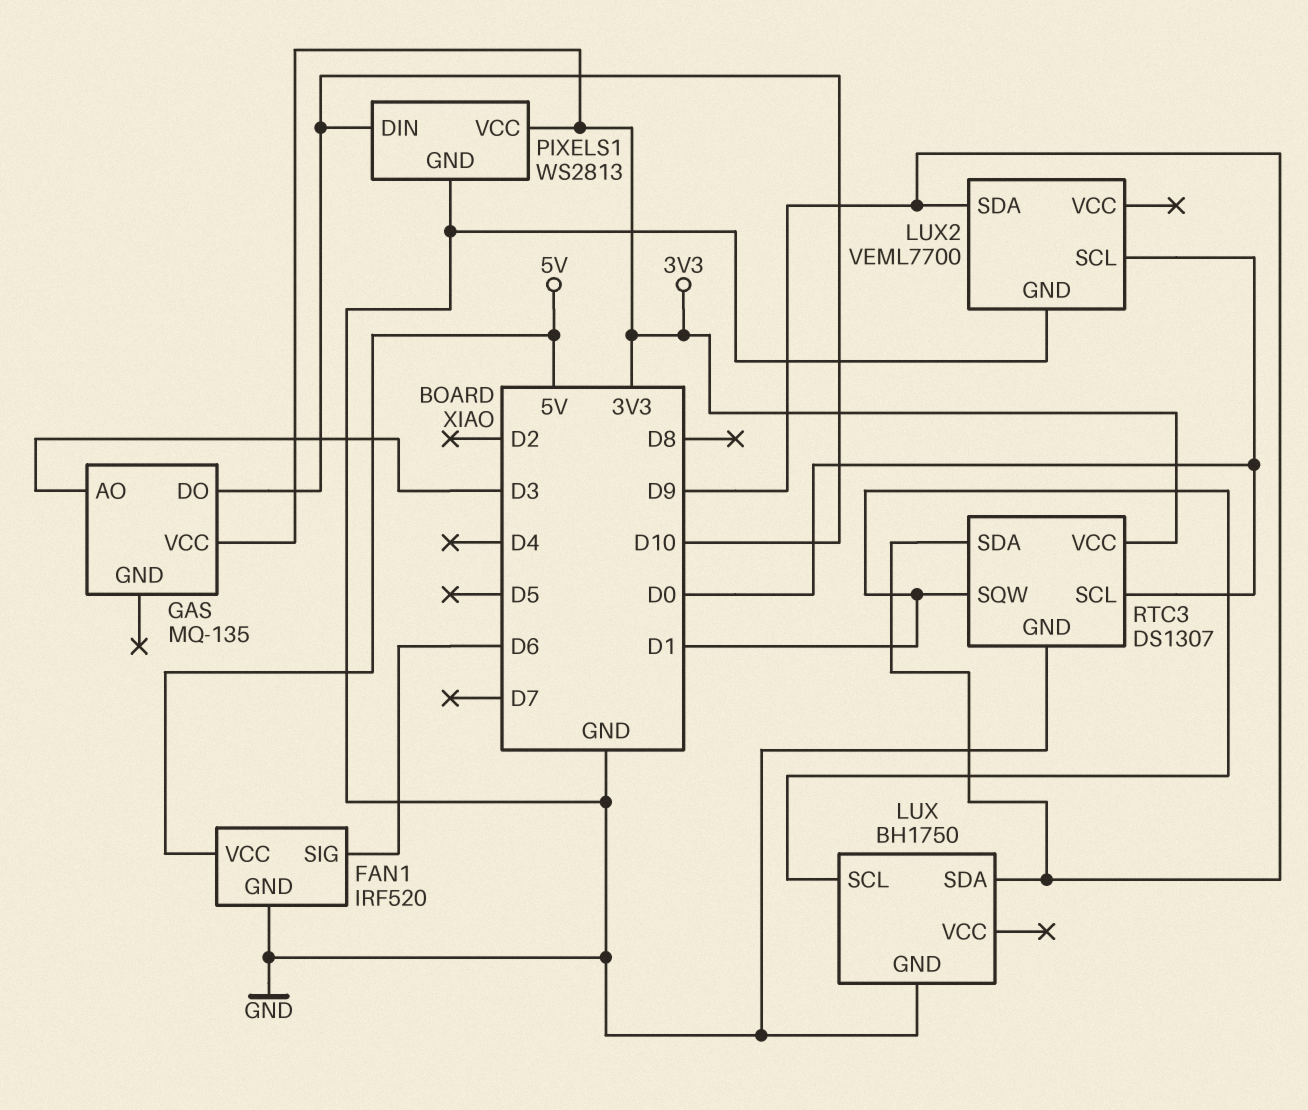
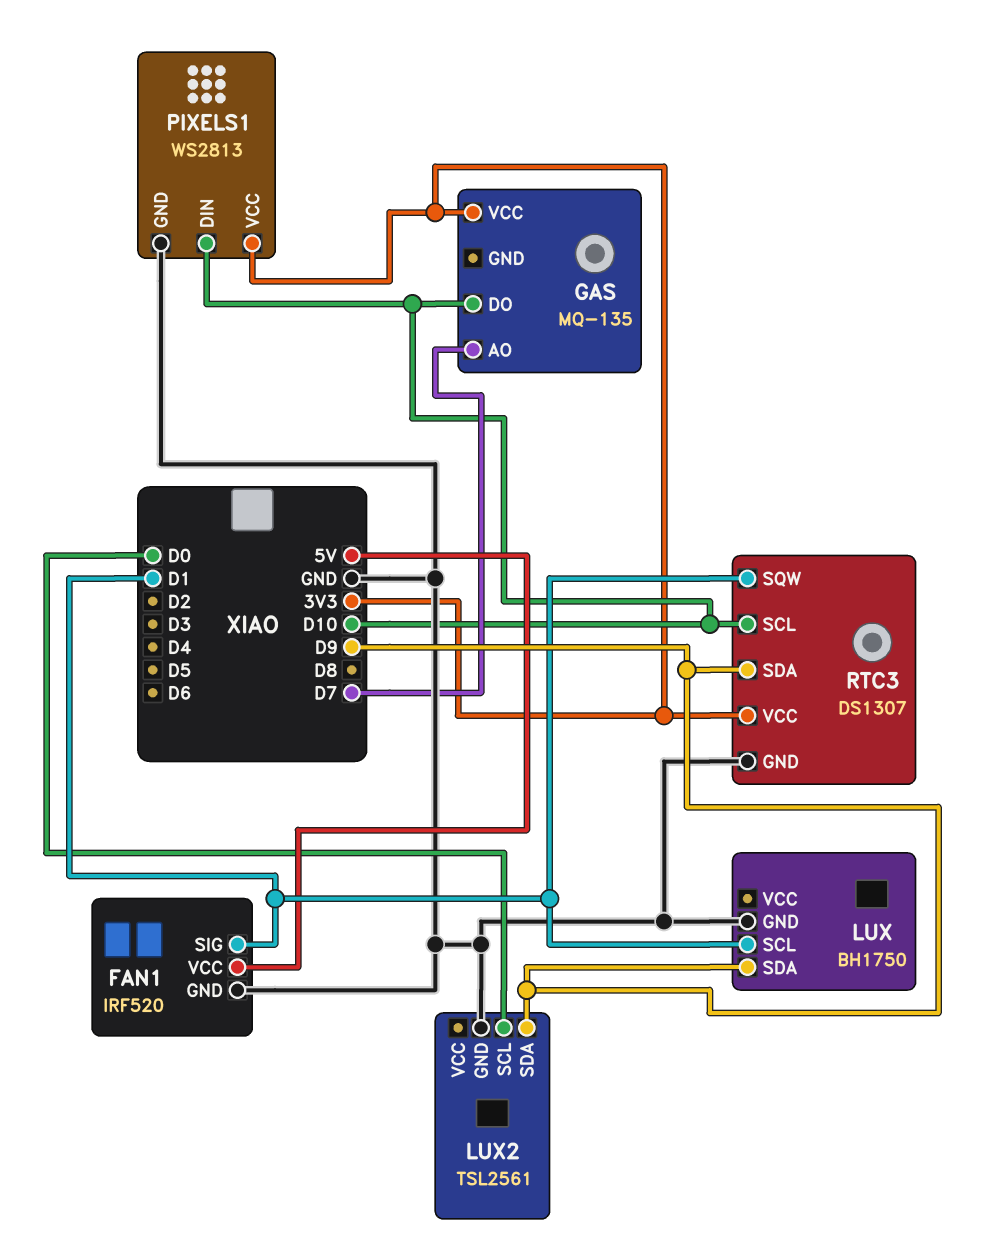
FAN1 pin SIG: D6 -> D1
GAS pin AO: D3 -> D7
LUX2: VEML7700 -> TSL2561
RTC3 pin SCL: D0 -> D10

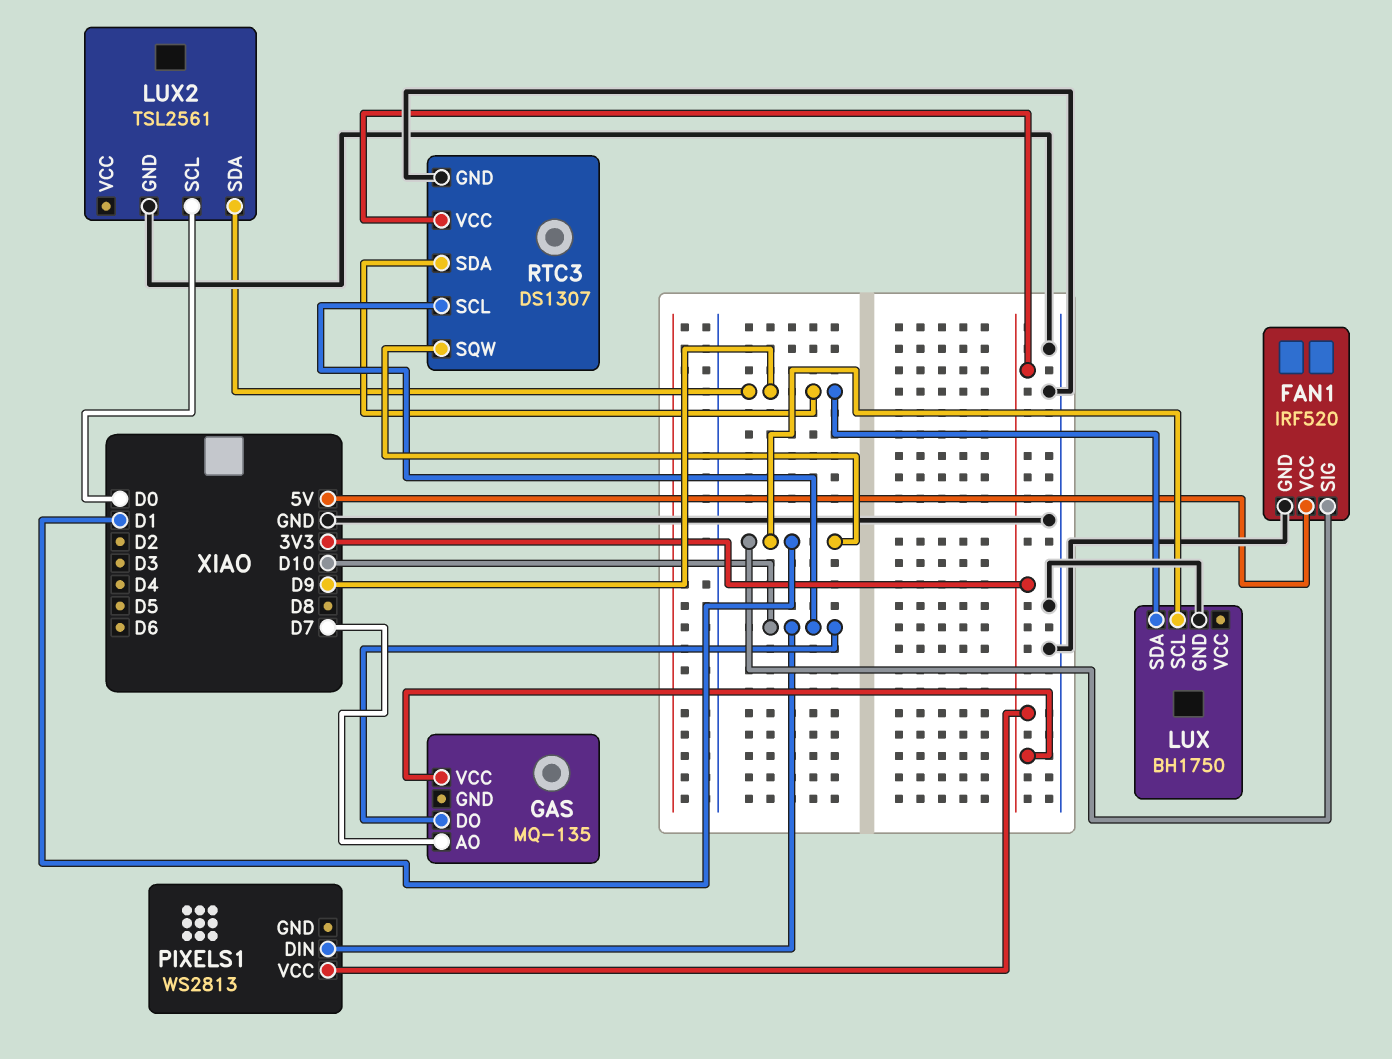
PIXELS1 pin GND: GND -> none

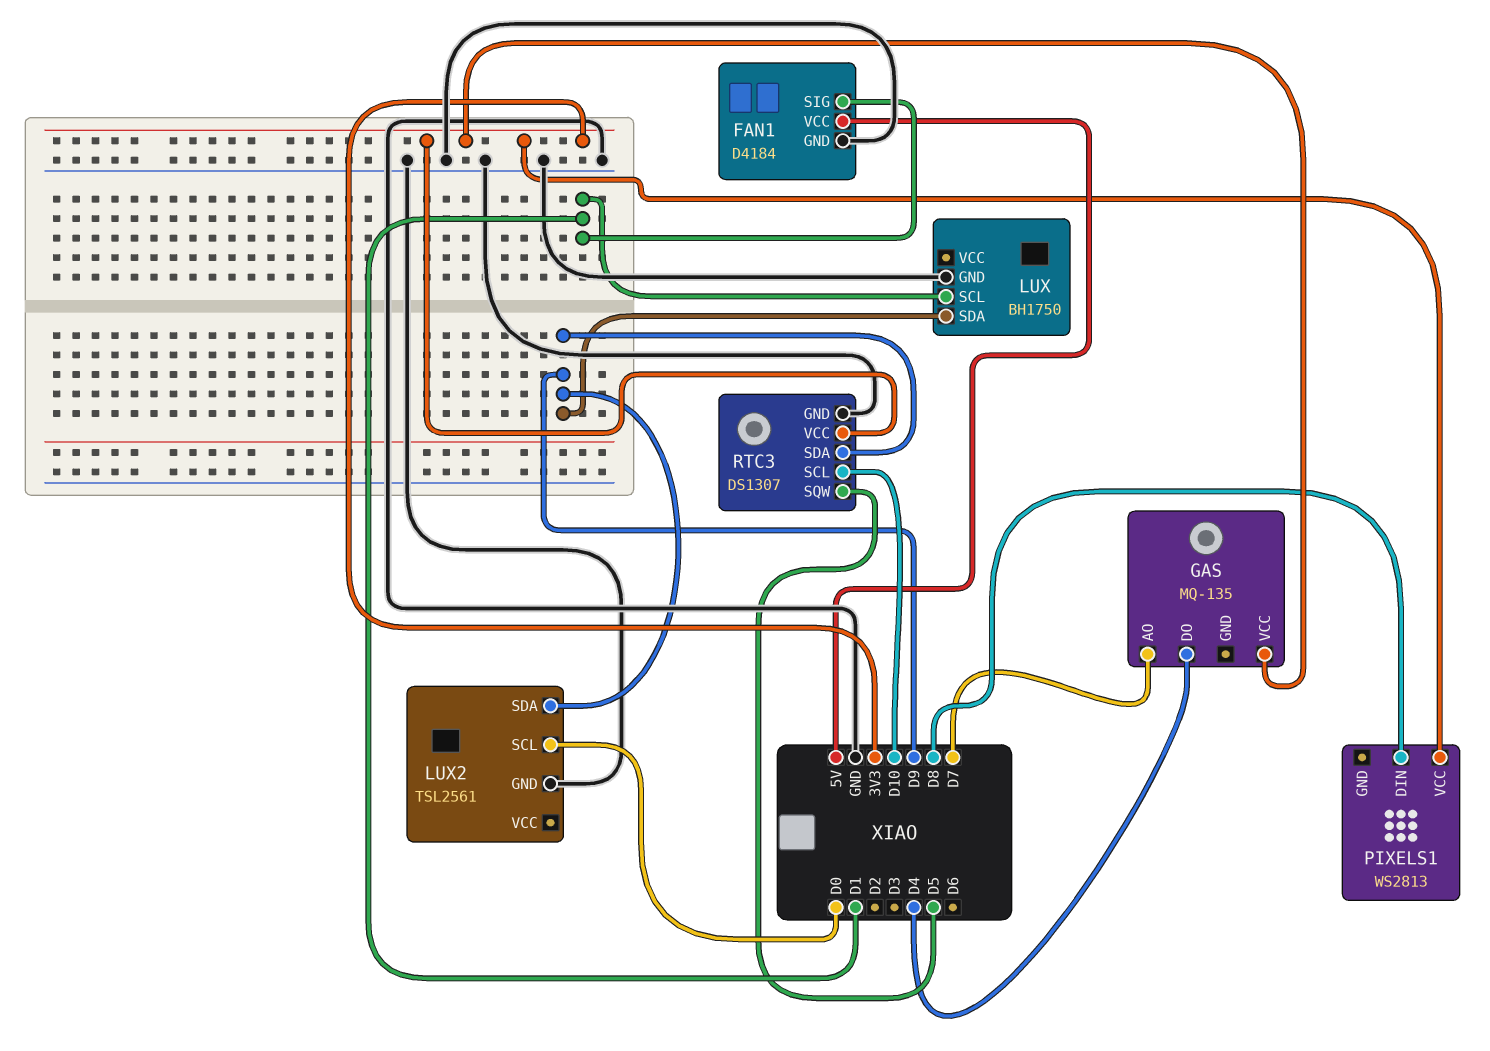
FAN1: IRF520 -> D4184
GAS pin DO: D10 -> D4
PIXELS1 pin DIN: D10 -> D8
RTC3 pin SQW: D1 -> D5

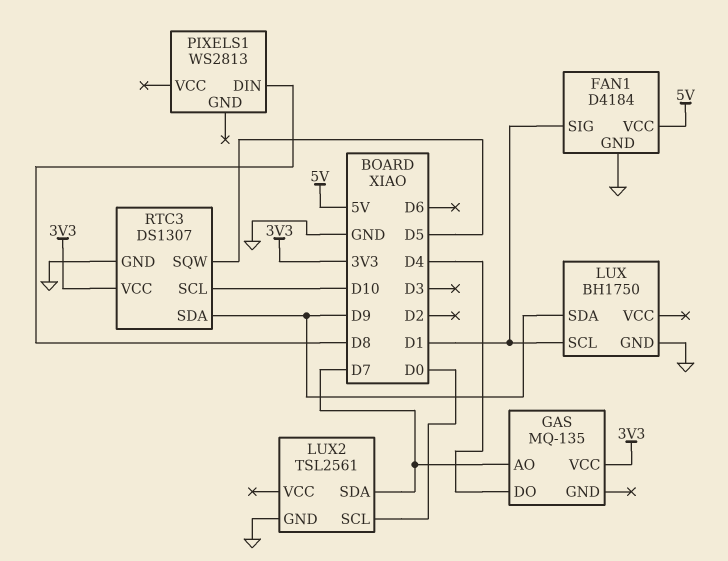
LUX2 pin SDA: D9 -> D7
PIXELS1 pin VCC: 3V3 -> none

